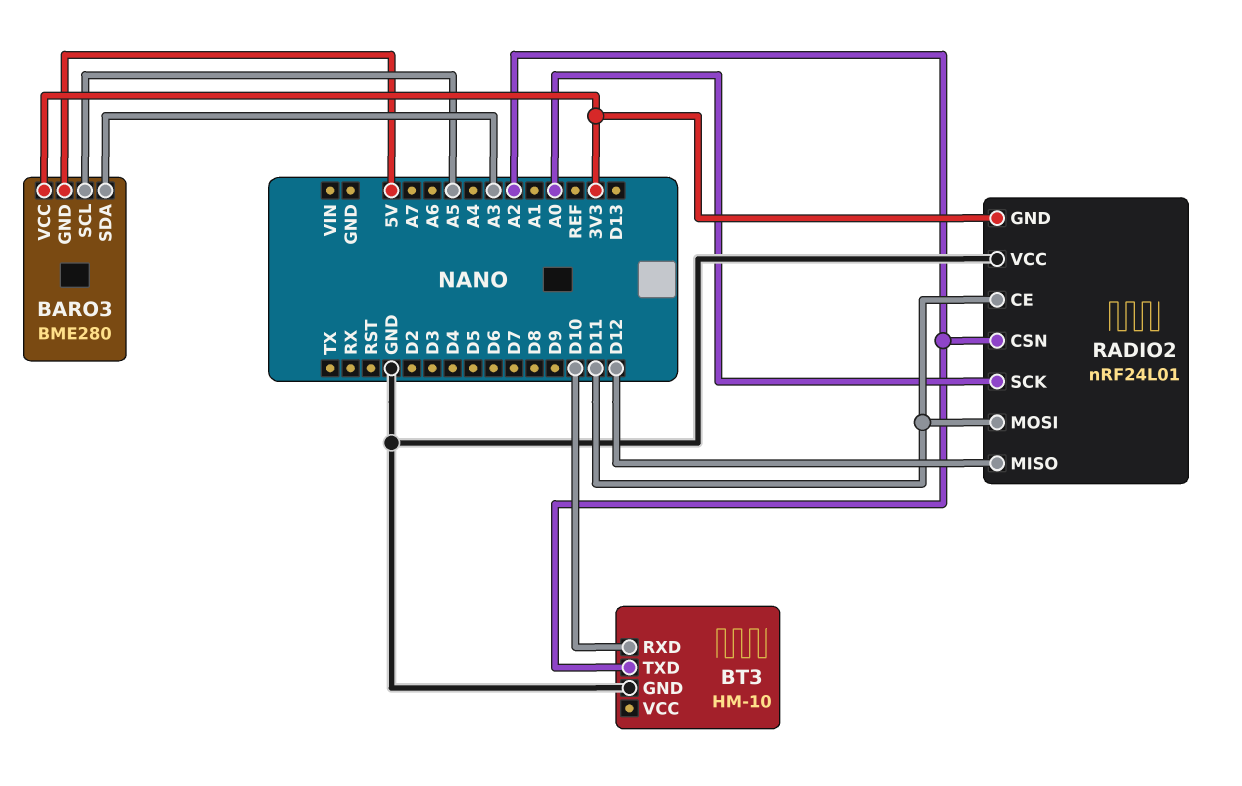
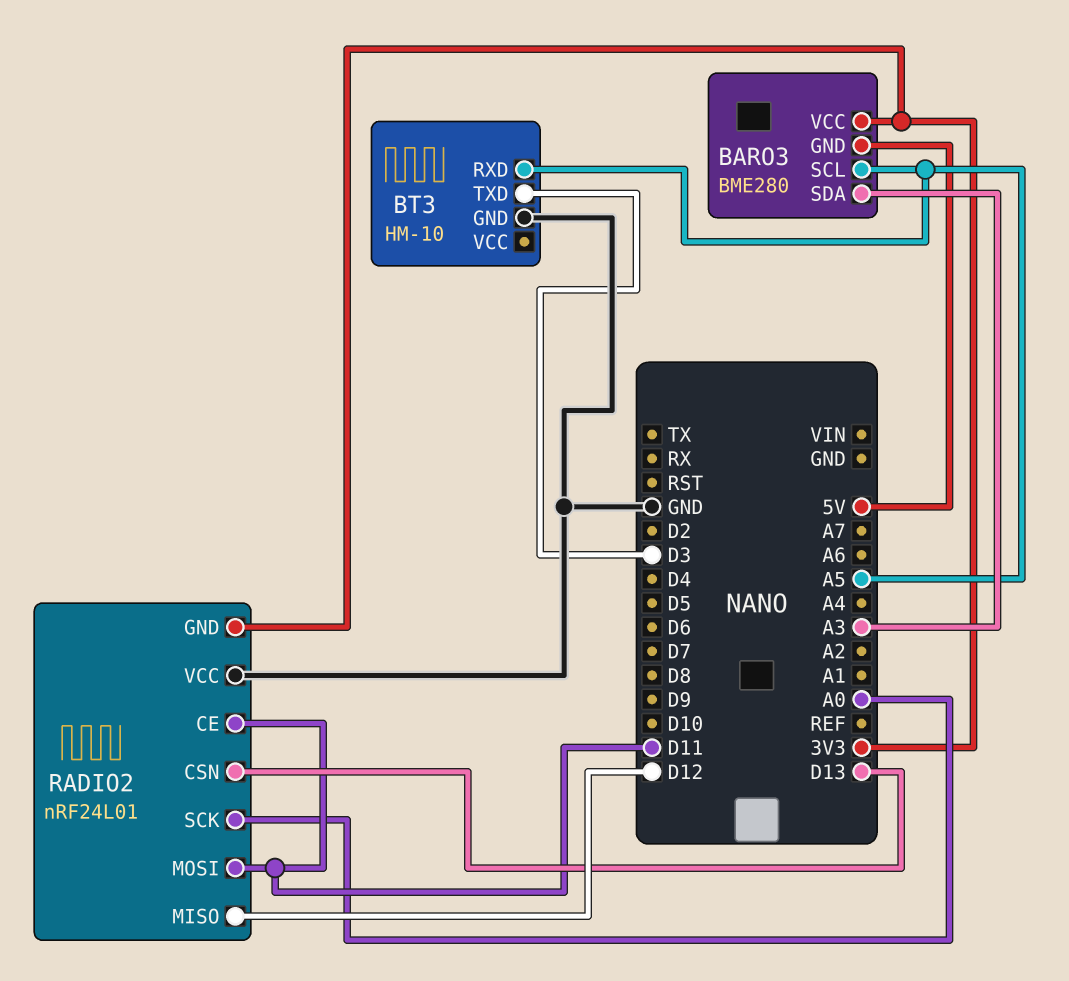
BT3 pin RXD: D10 -> A5
BT3 pin TXD: A2 -> D3
RADIO2 pin CSN: A2 -> D13

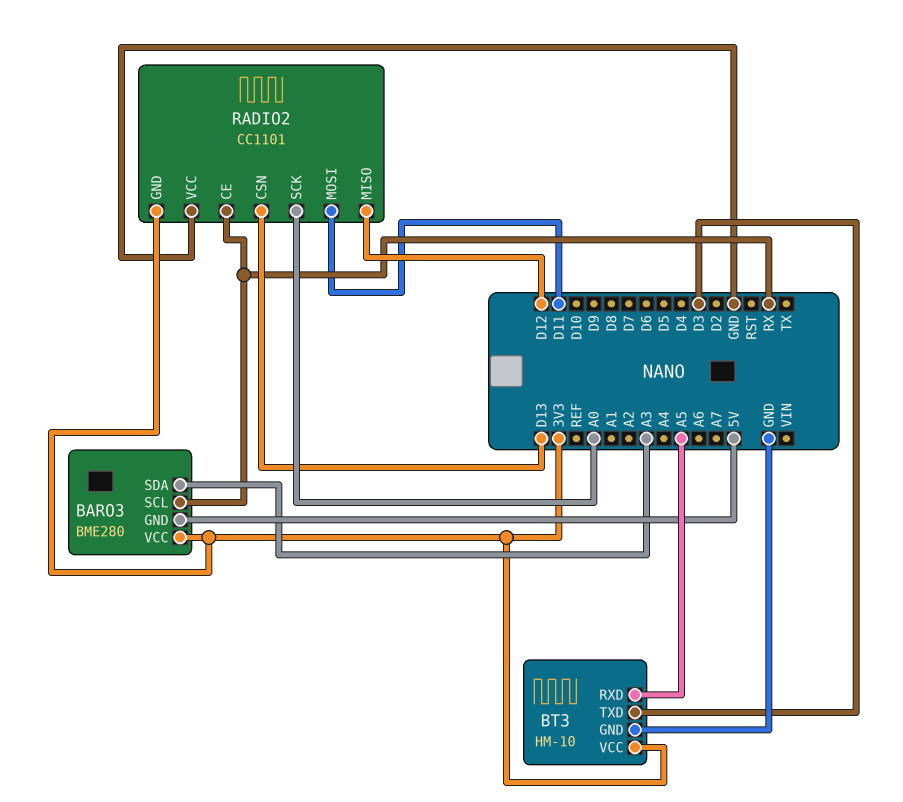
BARO3 pin SCL: A5 -> RX
BT3 pin VCC: none -> 3V3
RADIO2: nRF24L01 -> CC1101
RADIO2 pin CE: D11 -> RX

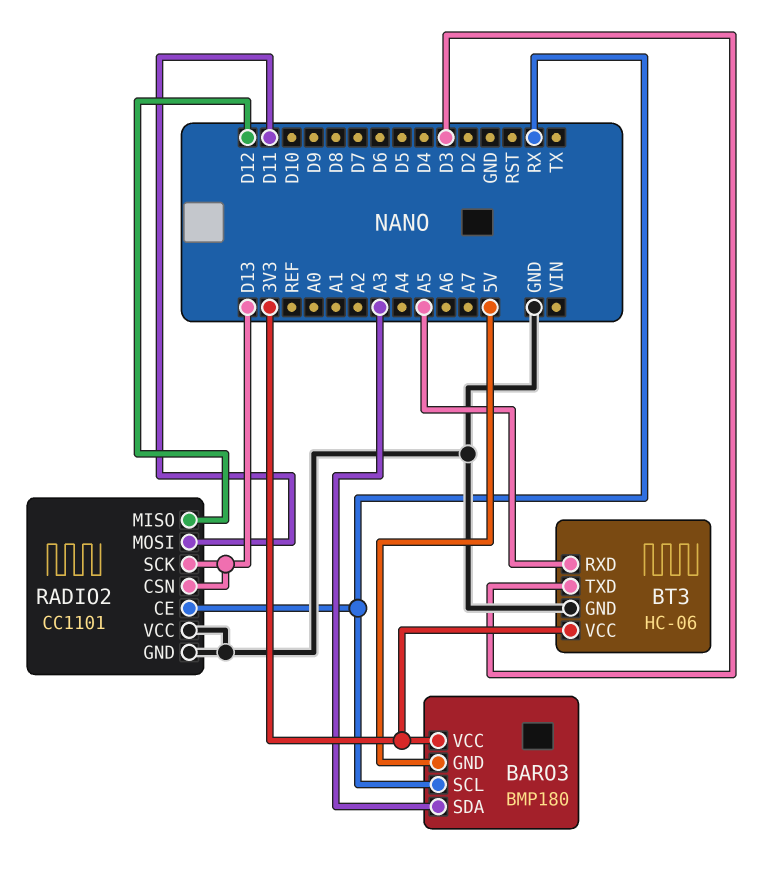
BARO3: BME280 -> BMP180
BT3: HM-10 -> HC-06
RADIO2 pin GND: 3V3 -> GND
RADIO2 pin SCK: A0 -> D13

